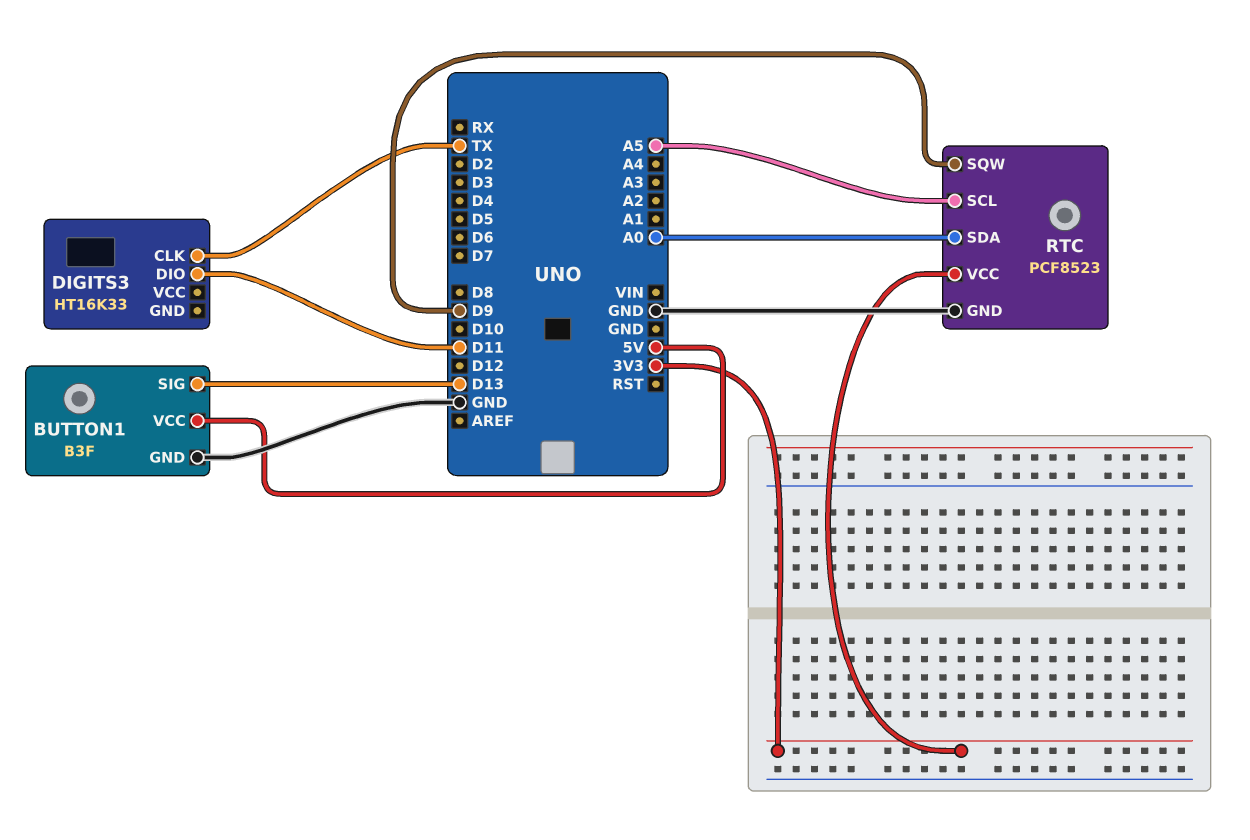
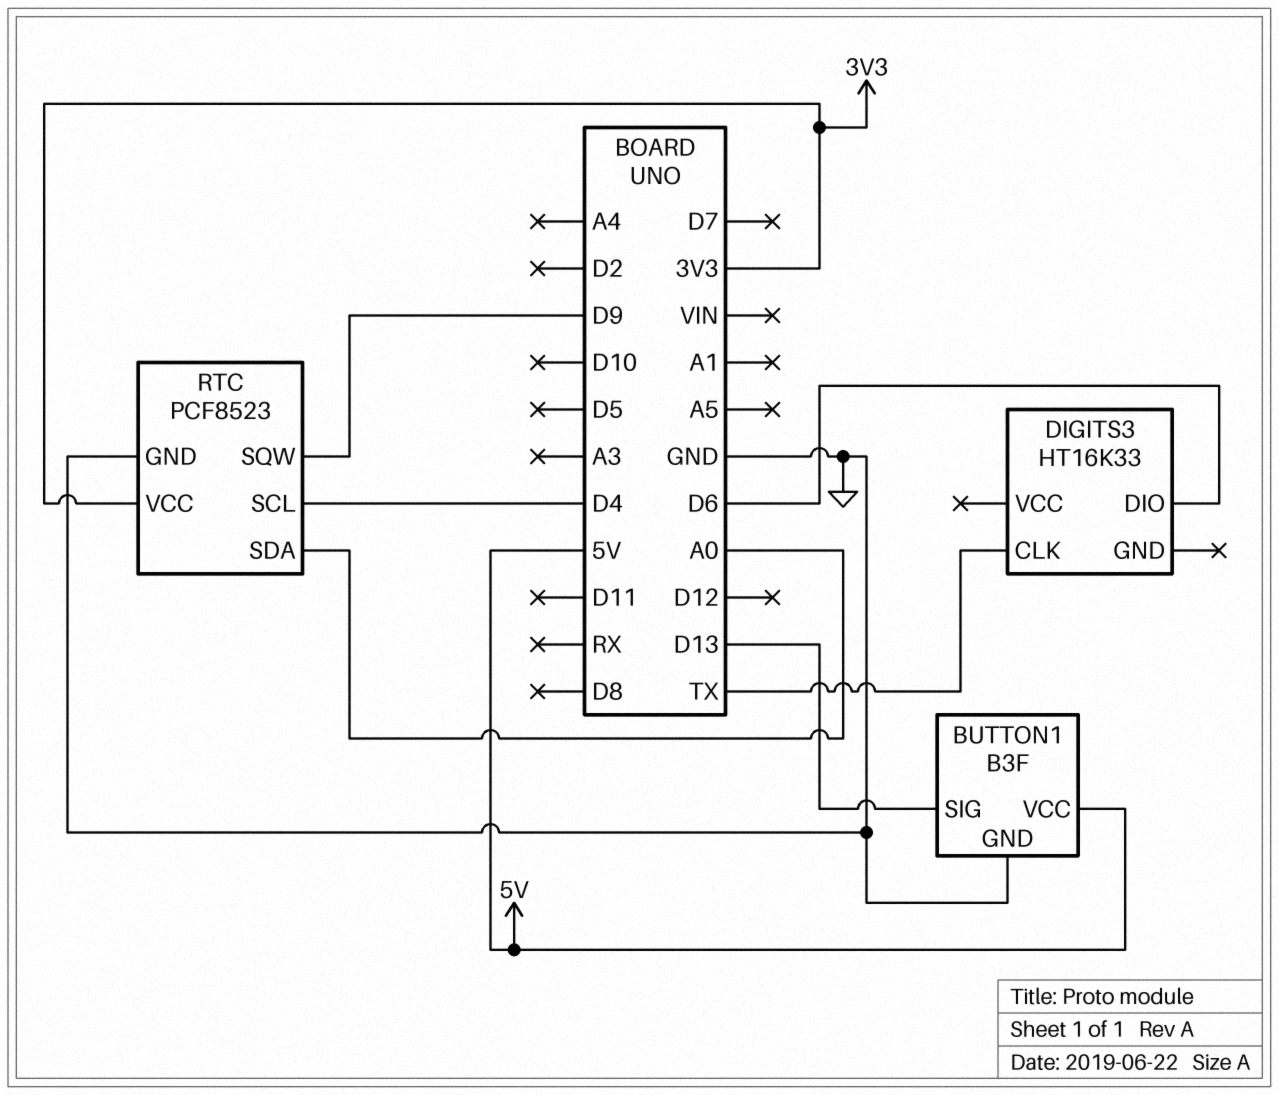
DIGITS3 pin DIO: D11 -> D6
RTC pin SCL: A5 -> D4

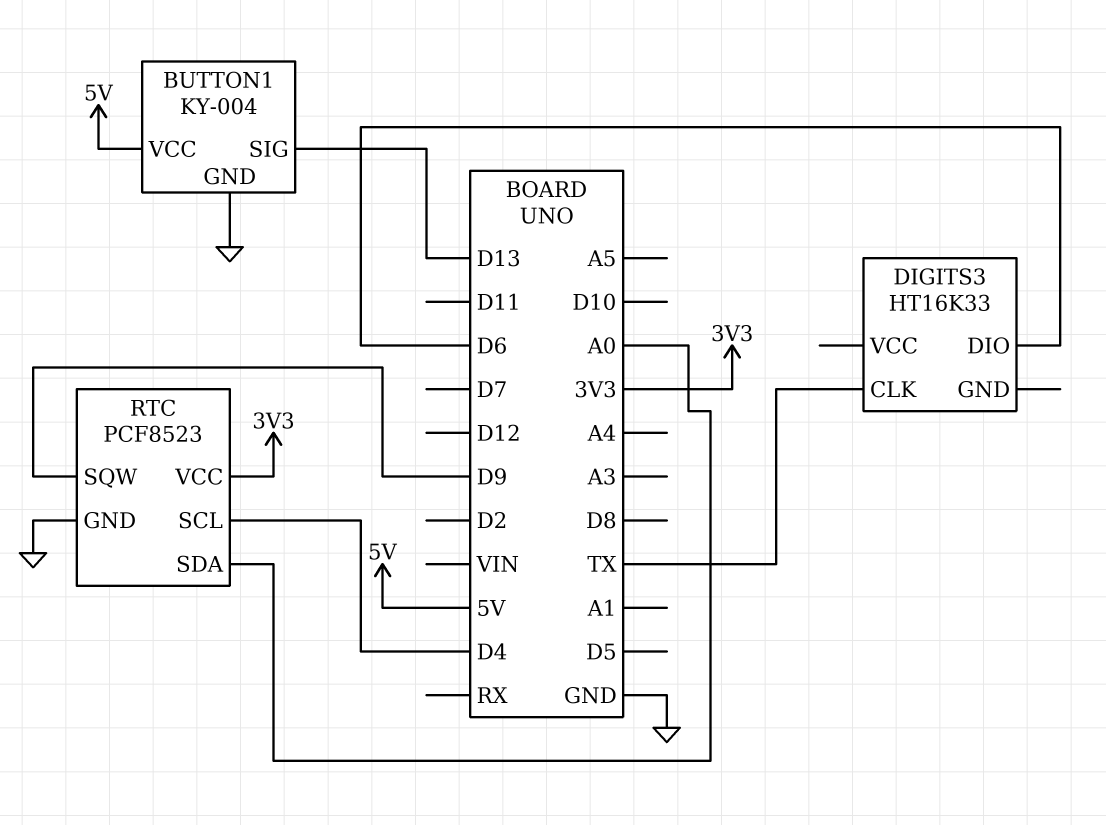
BUTTON1: B3F -> KY-004

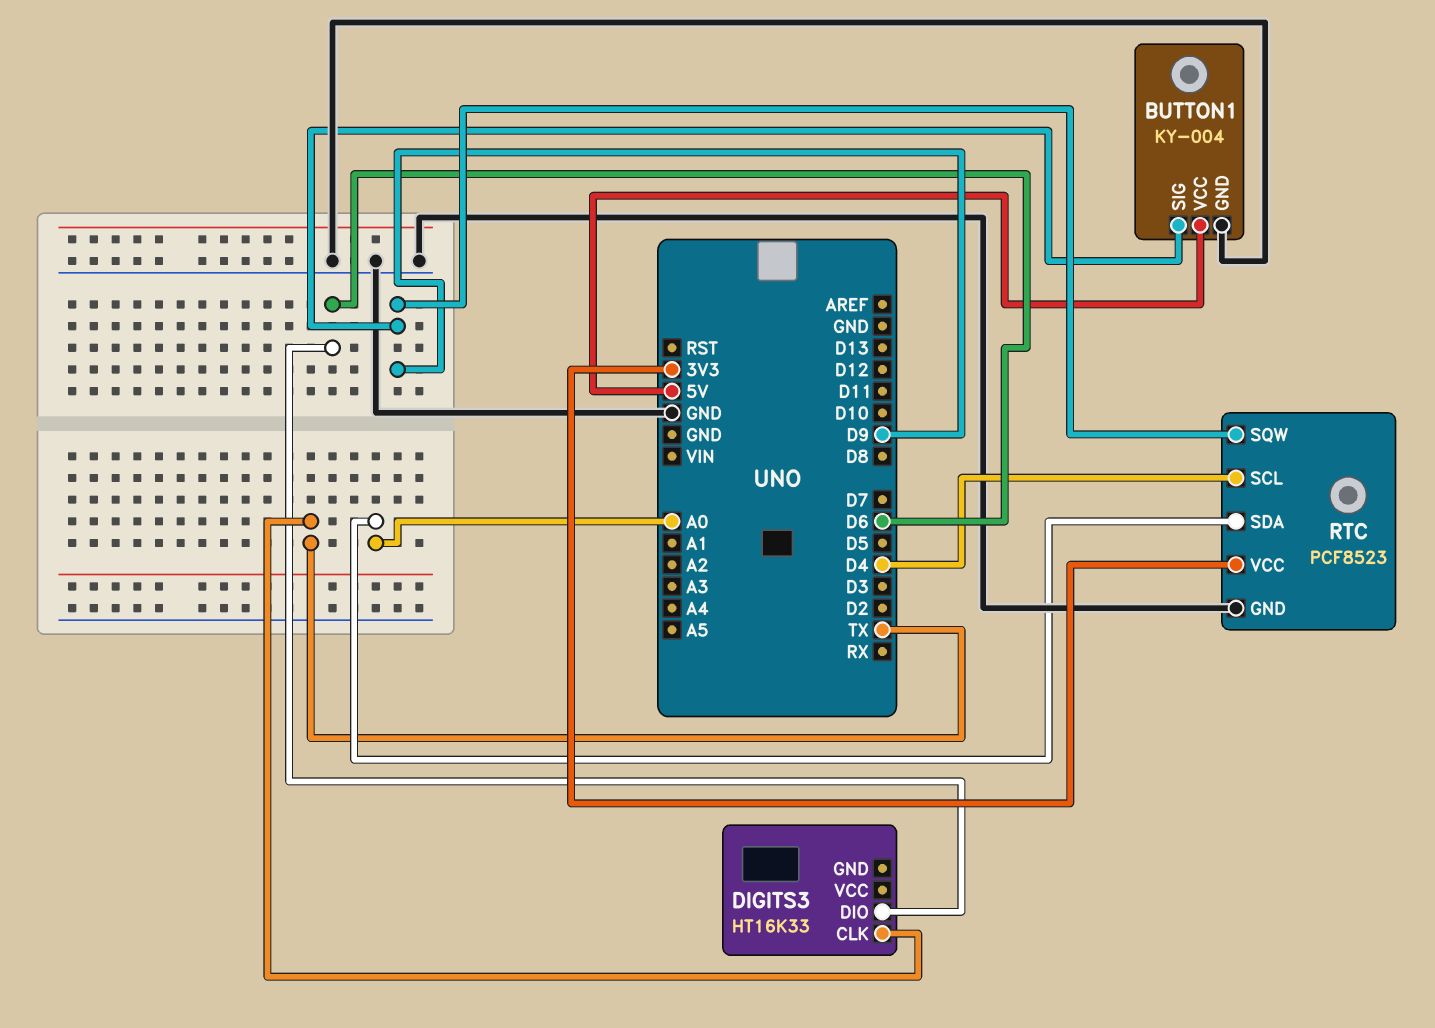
BUTTON1 pin SIG: D13 -> D9

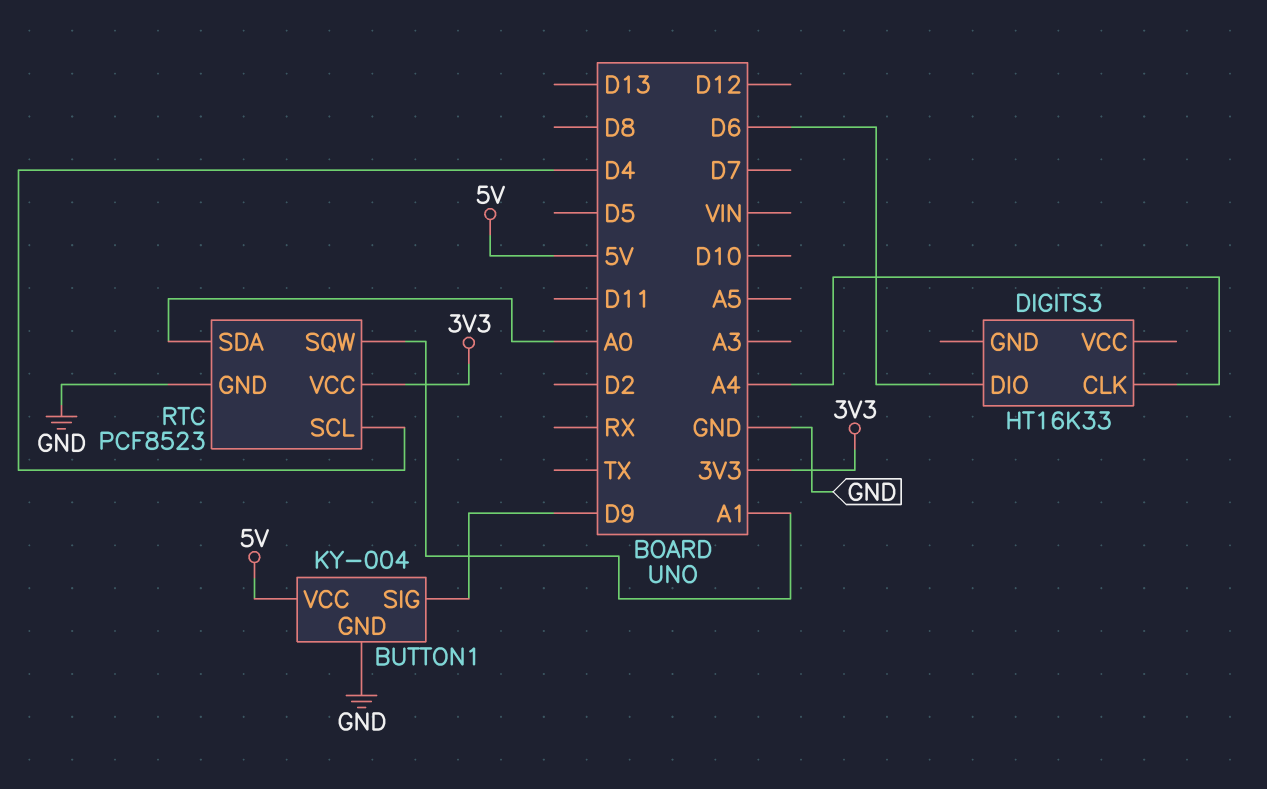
DIGITS3 pin CLK: TX -> A4
RTC pin SQW: D9 -> A1

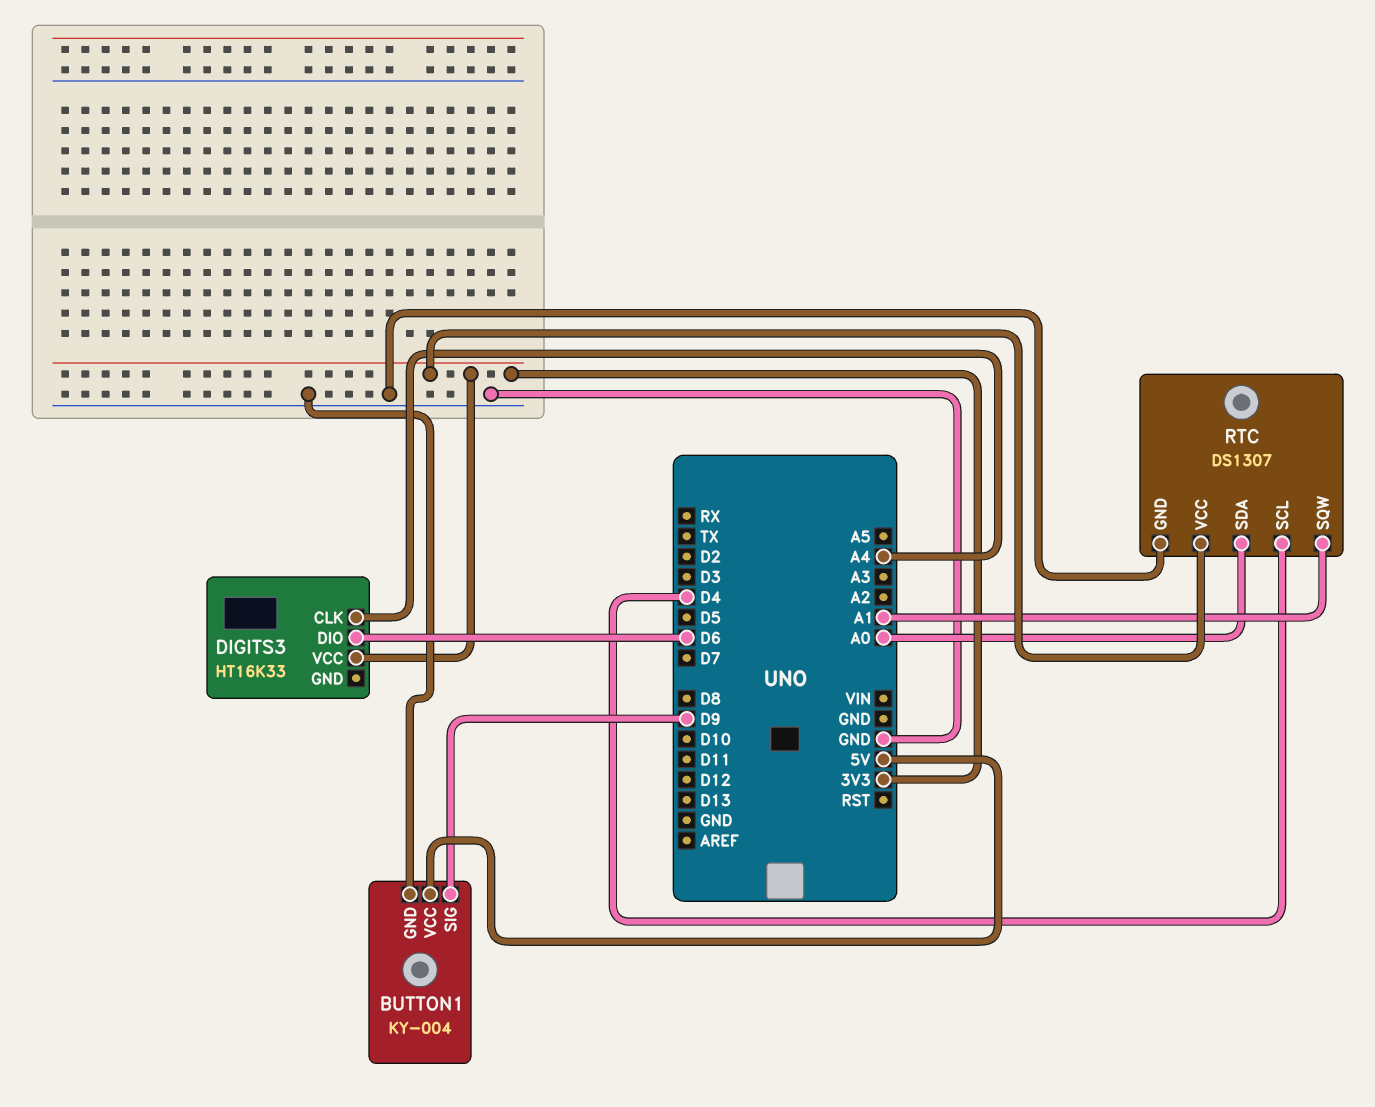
DIGITS3 pin VCC: none -> 3V3
RTC: PCF8523 -> DS1307

